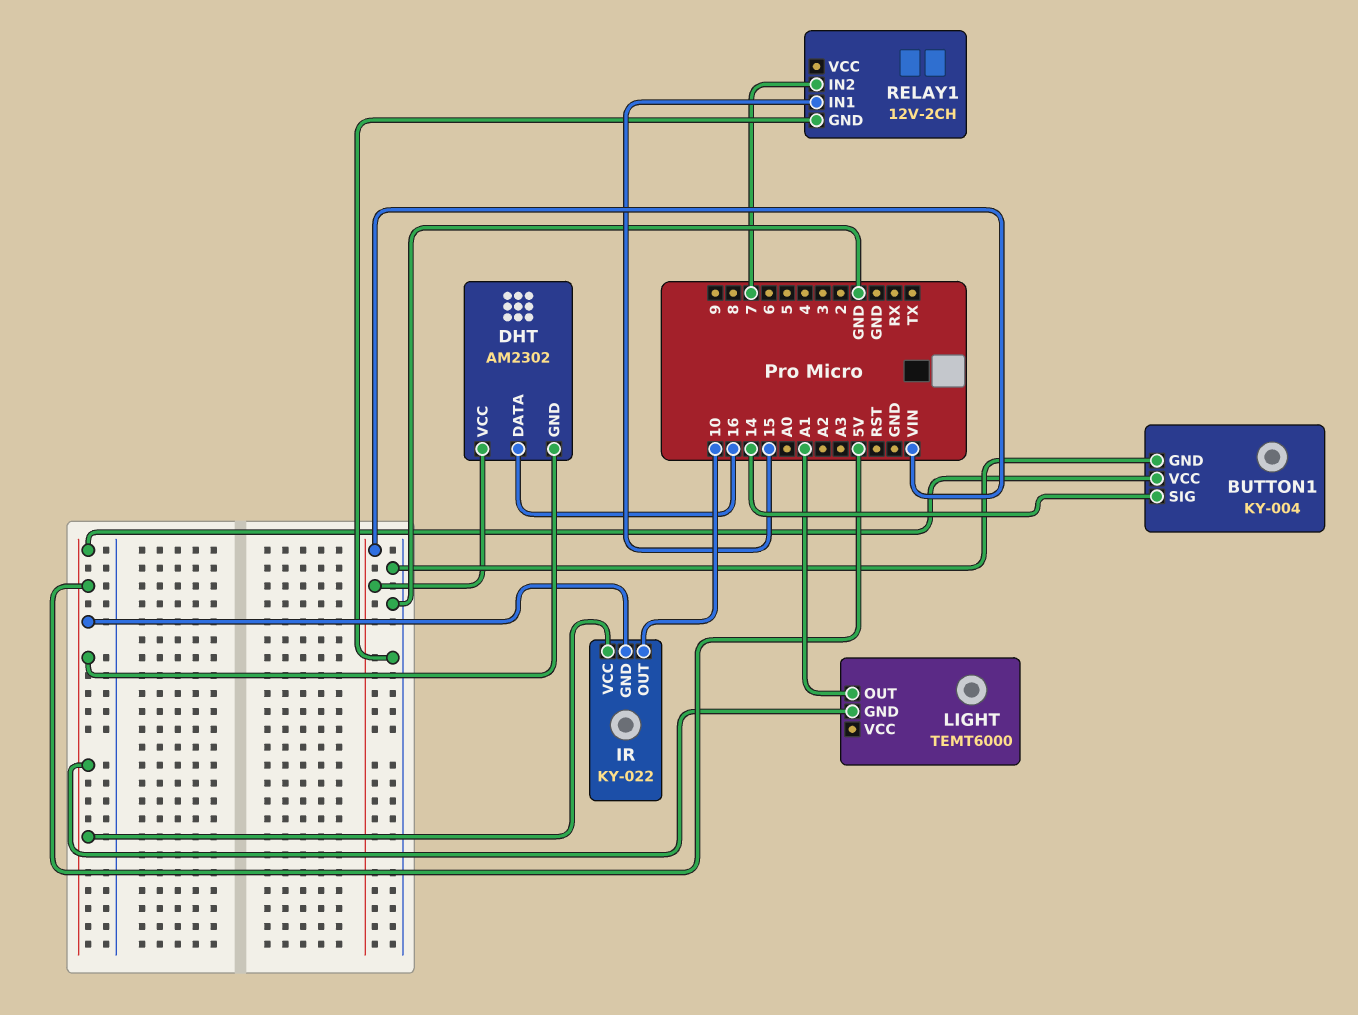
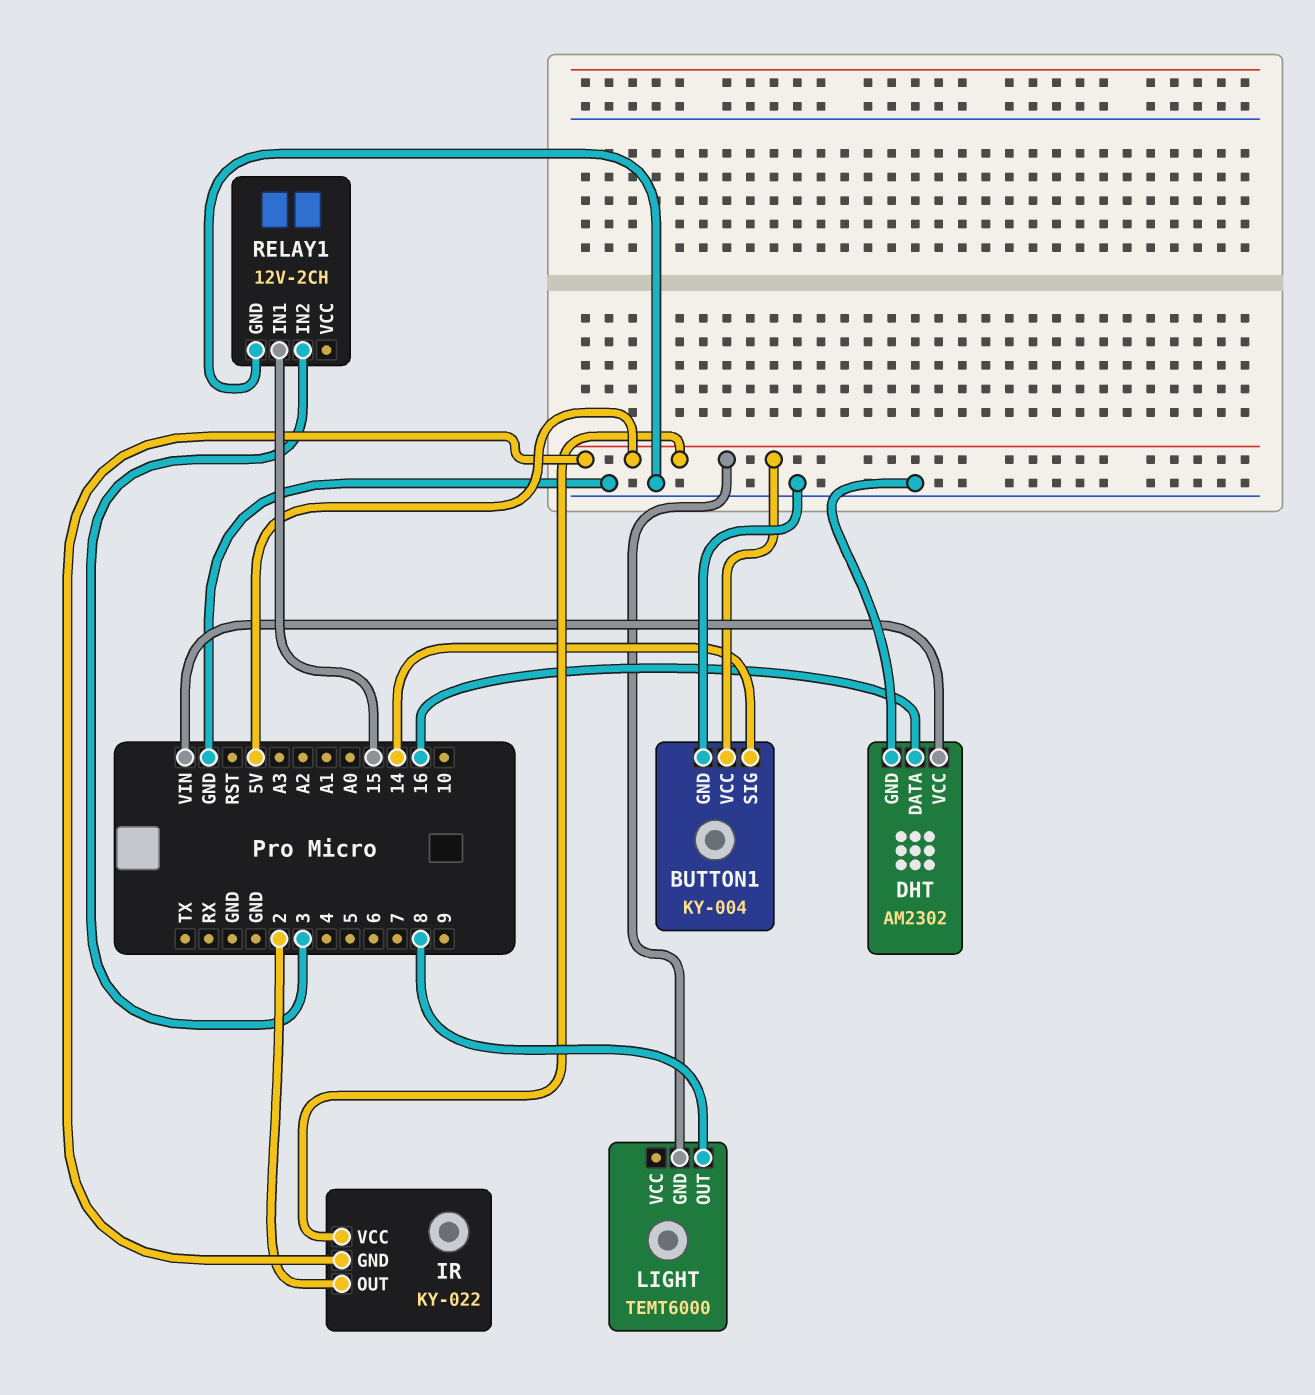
DHT pin GND: 5V -> GND
IR pin OUT: 10 -> 2
LIGHT pin OUT: A1 -> 8
RELAY1 pin IN2: 7 -> 3

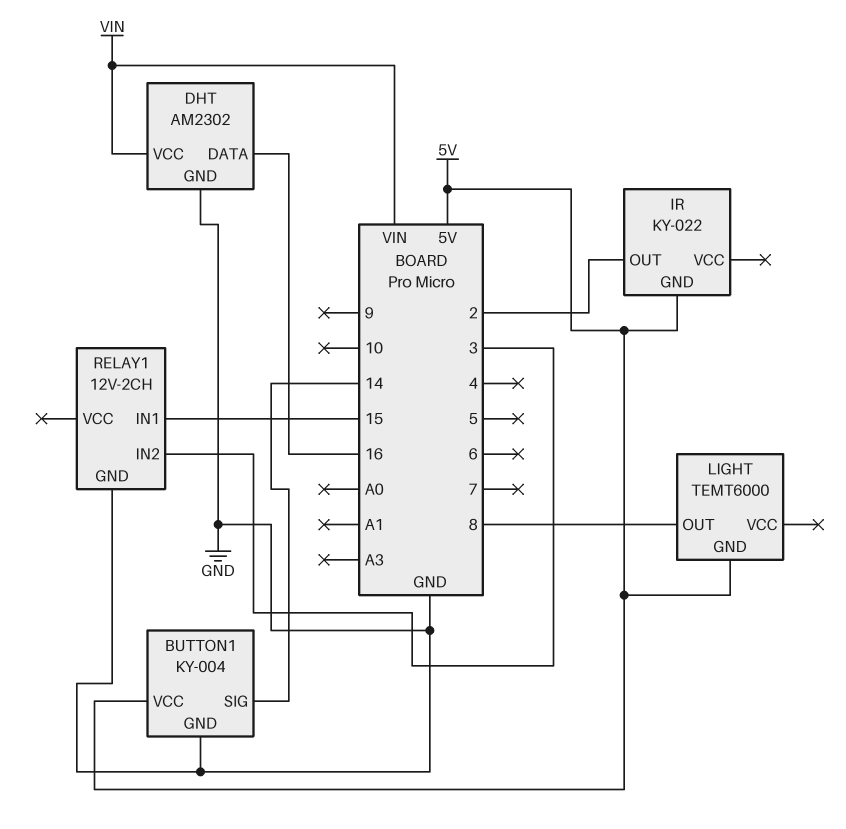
IR pin VCC: 5V -> none

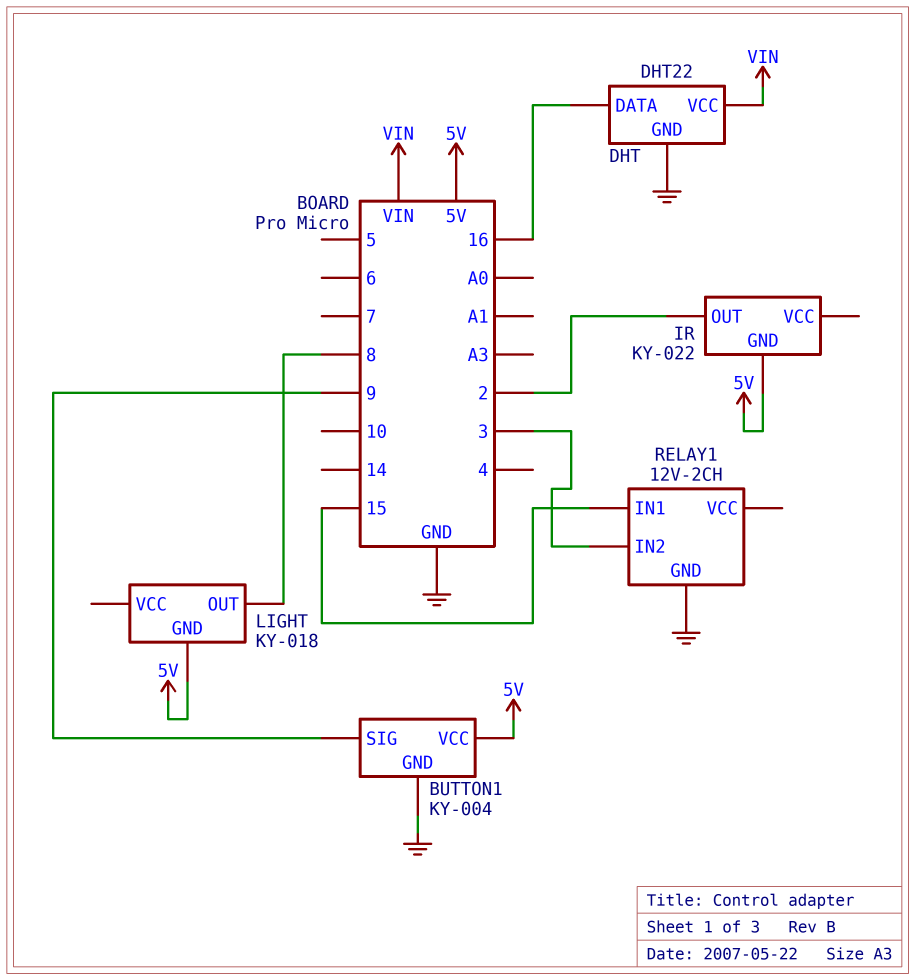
BUTTON1 pin SIG: 14 -> 9
DHT: AM2302 -> DHT22
LIGHT: TEMT6000 -> KY-018

